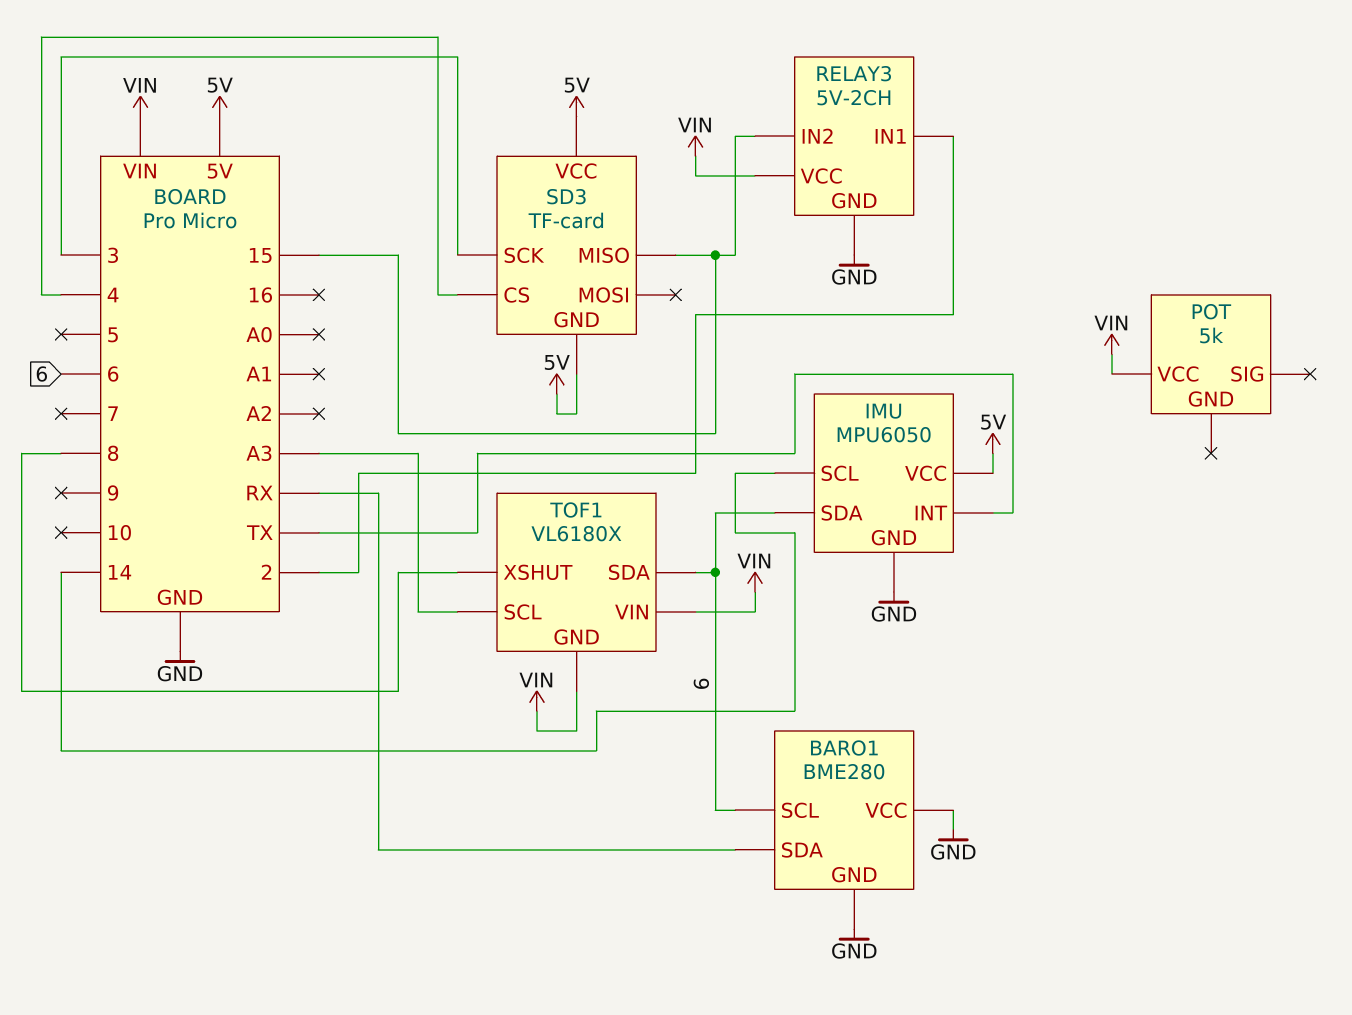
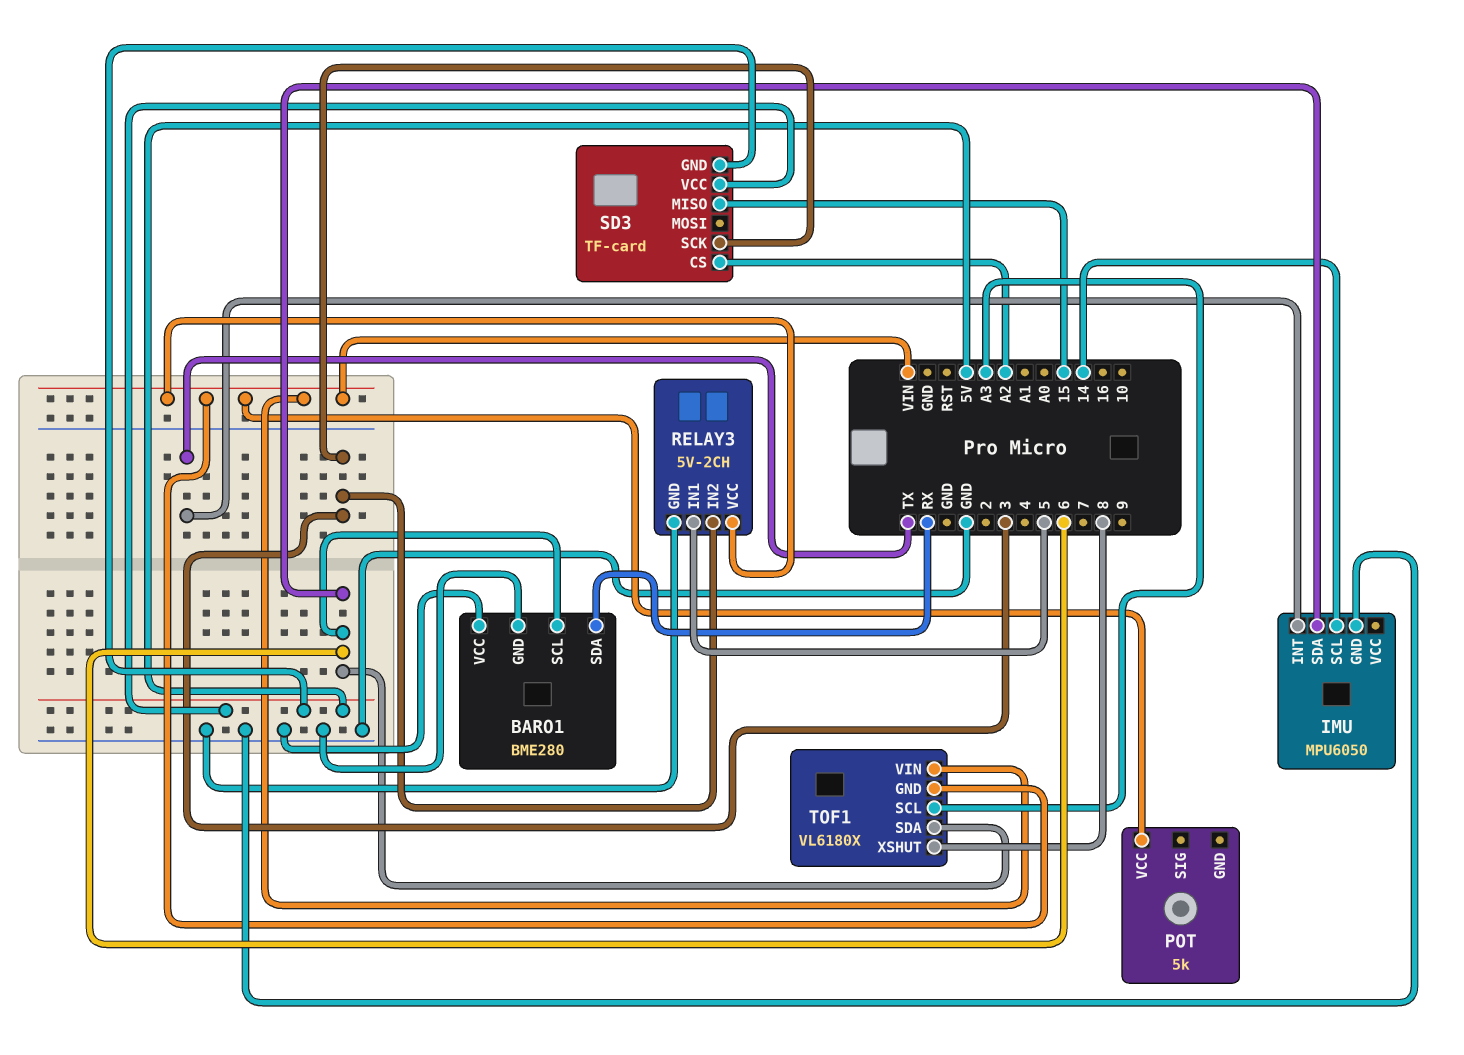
IMU pin VCC: 5V -> none
RELAY3 pin IN1: 2 -> 5
RELAY3 pin IN2: 15 -> 3
SD3 pin CS: 4 -> A2

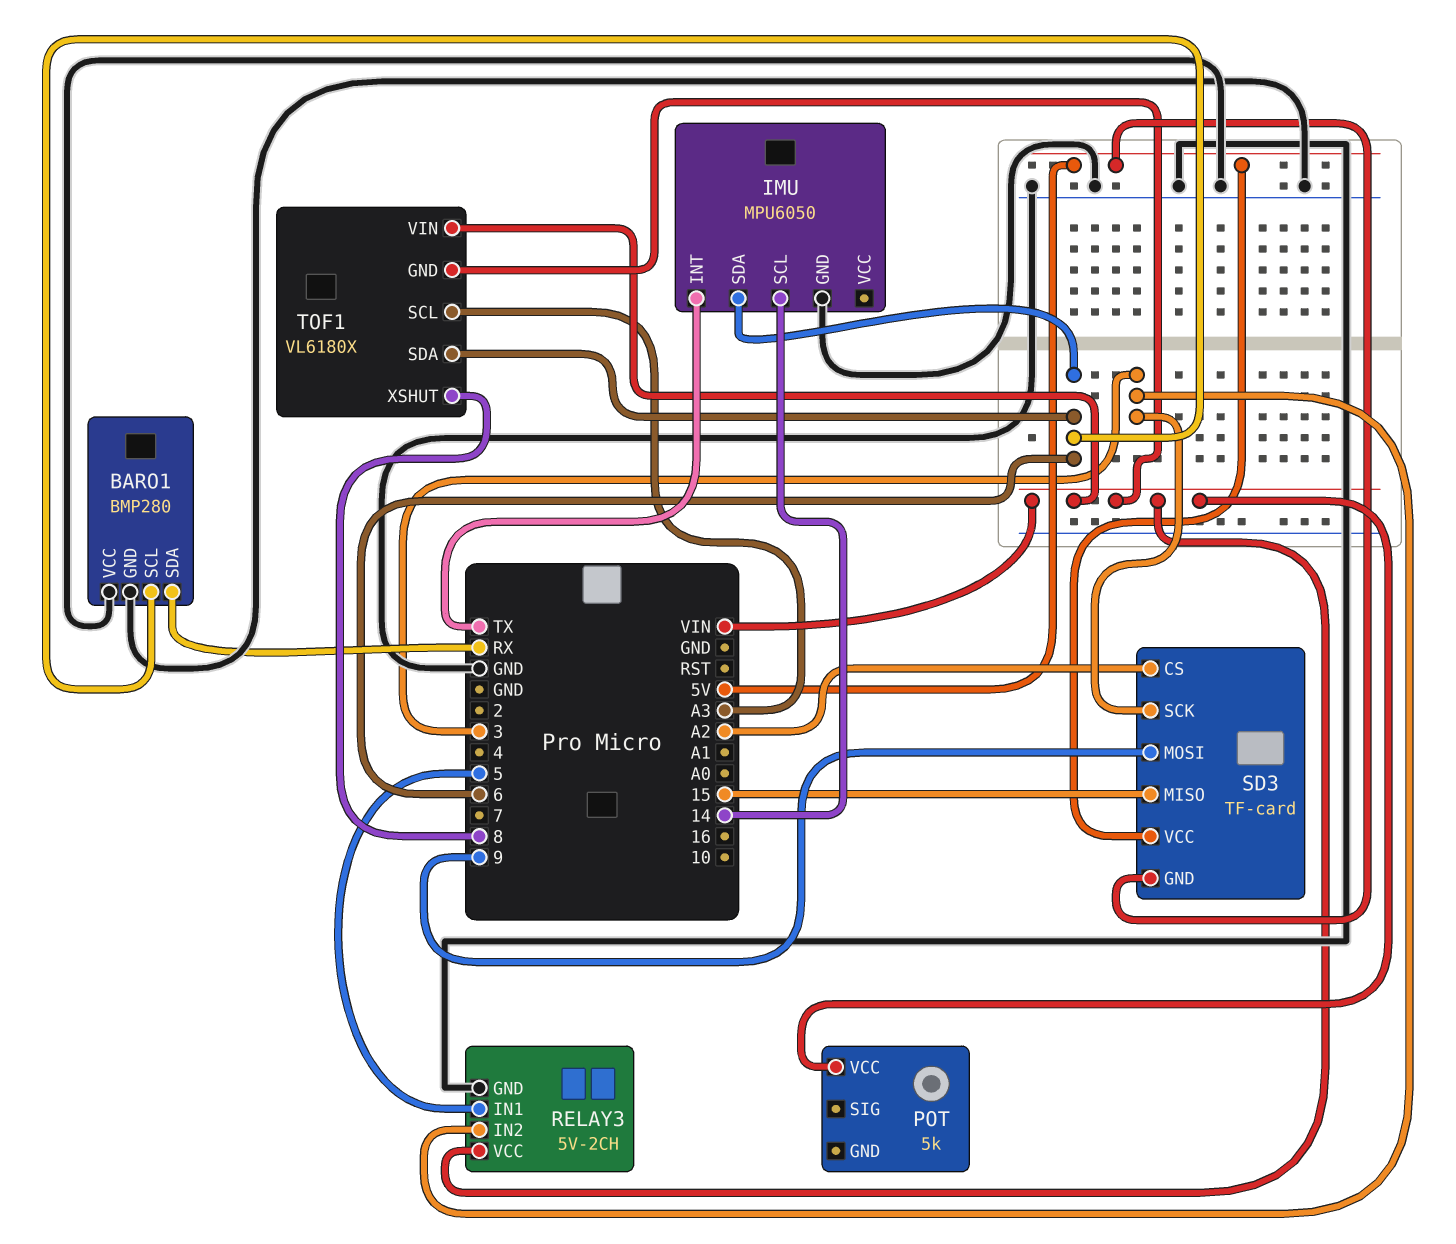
BARO1: BME280 -> BMP280
SD3 pin MOSI: none -> 9

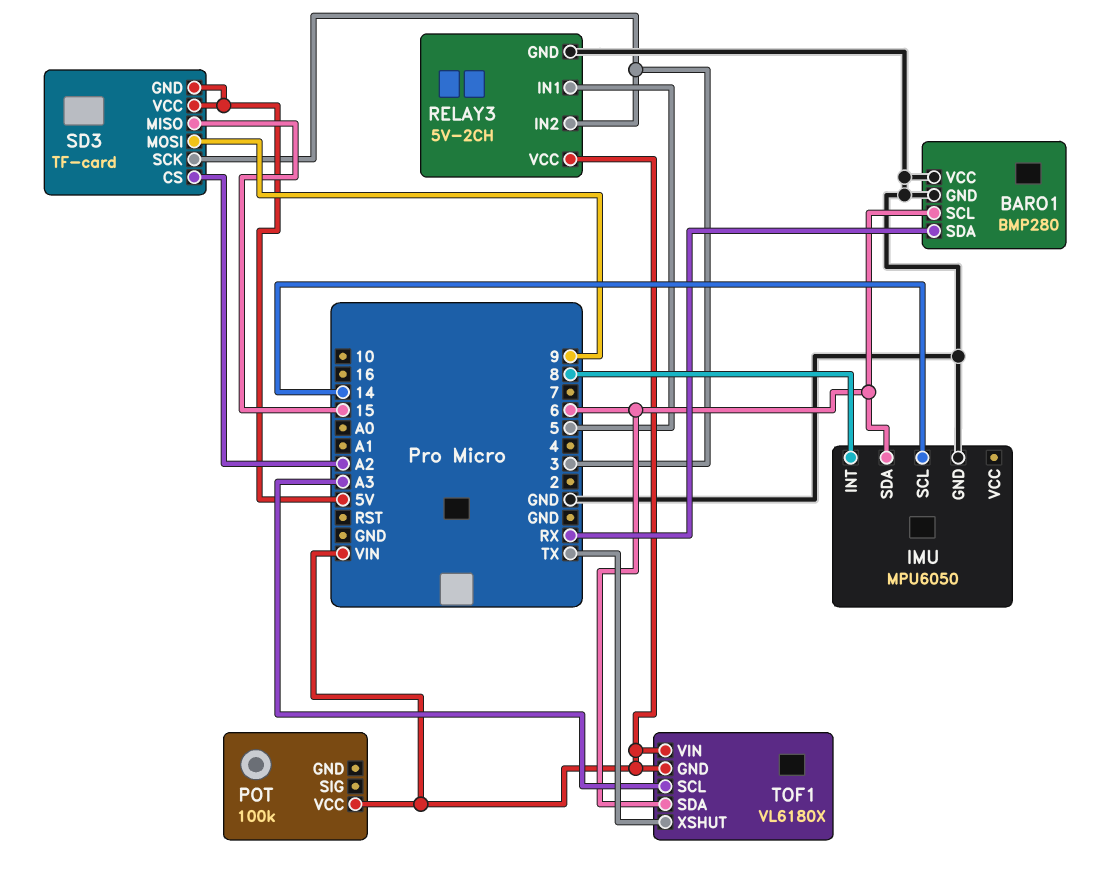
IMU pin INT: TX -> 8
POT: 5k -> 100k
TOF1 pin XSHUT: 8 -> TX

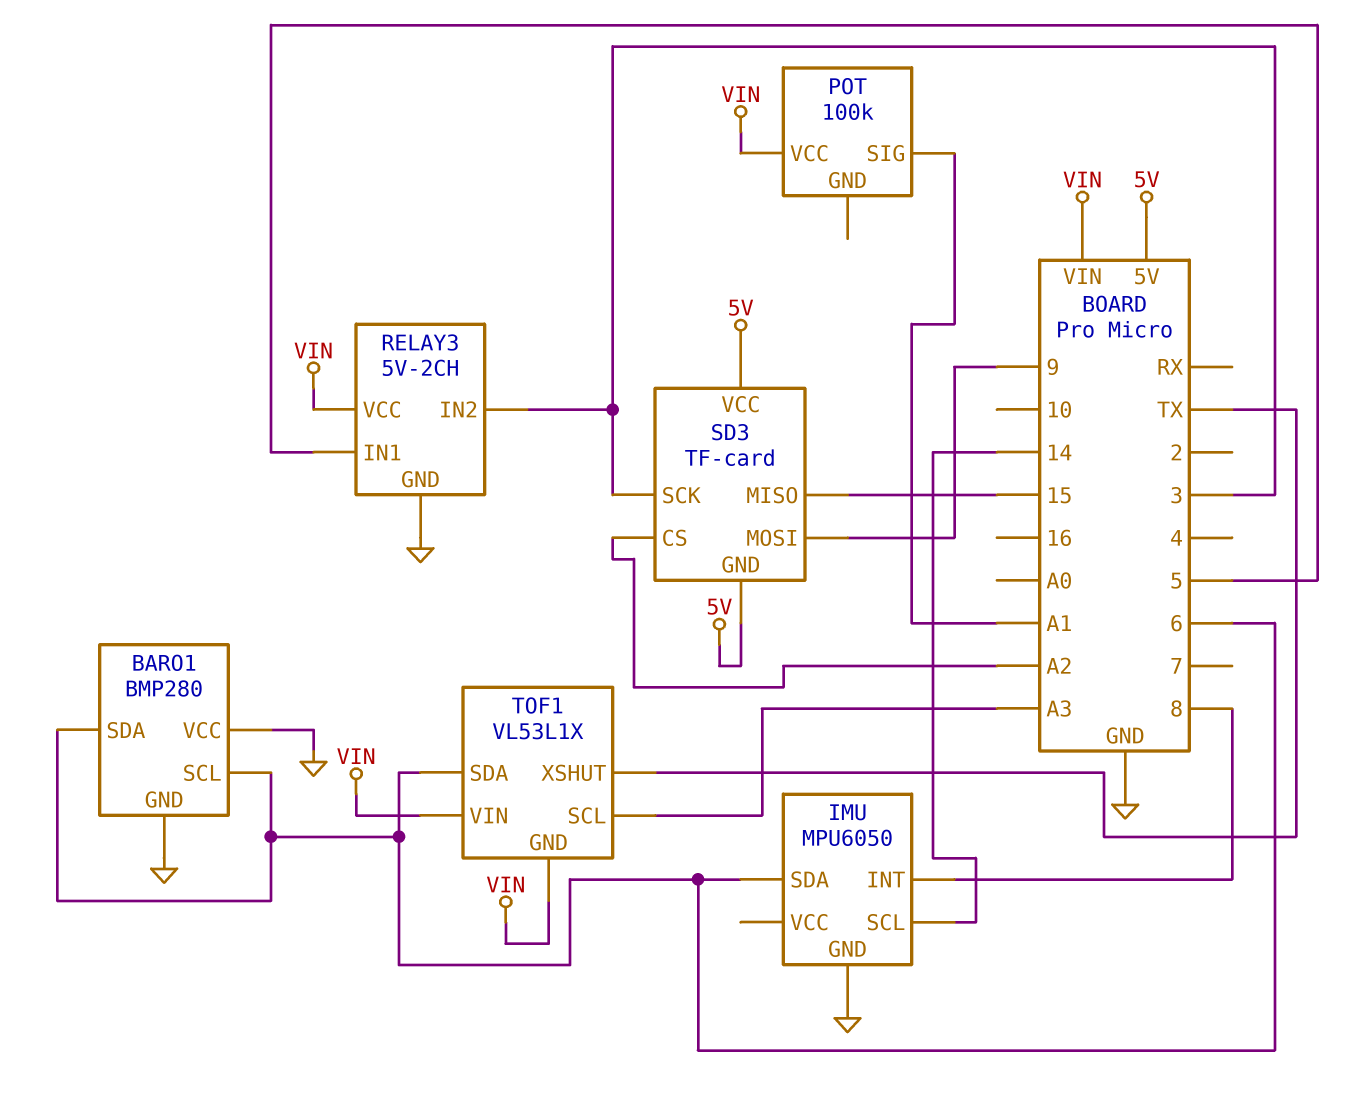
BARO1 pin SDA: RX -> 6
POT pin SIG: none -> A1
TOF1: VL6180X -> VL53L1X

